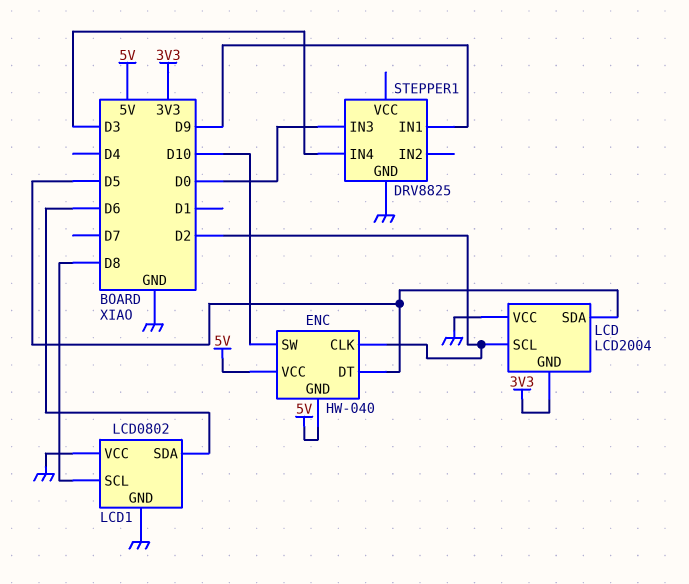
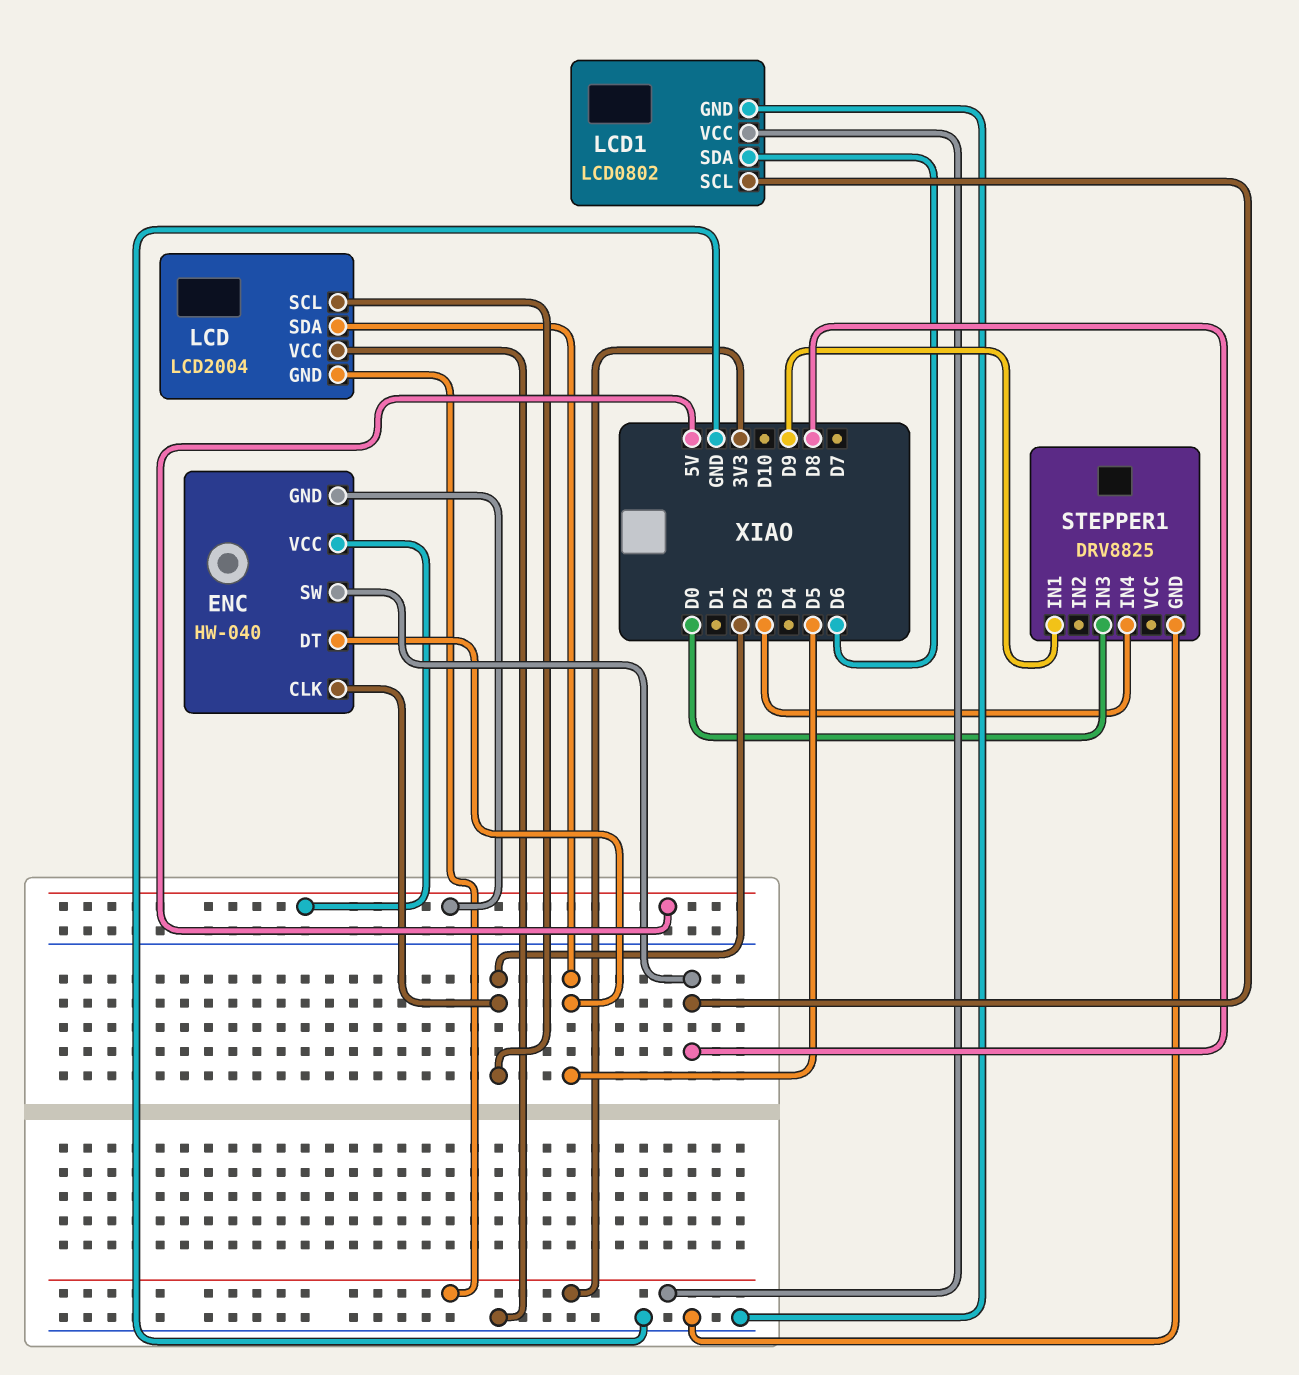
ENC pin SW: D10 -> D8
LCD1 pin VCC: GND -> 3V3

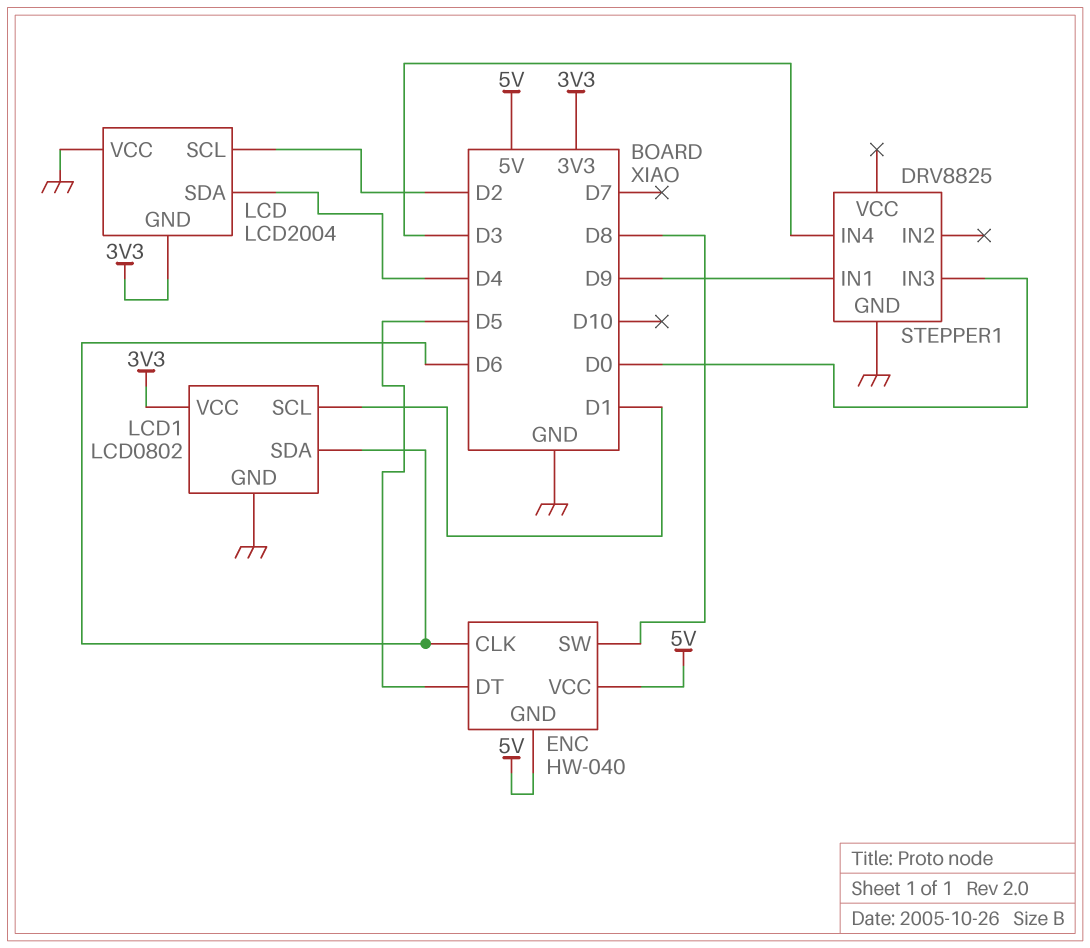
ENC pin CLK: D2 -> D6
LCD pin SDA: D5 -> D4
LCD1 pin SCL: D8 -> D1

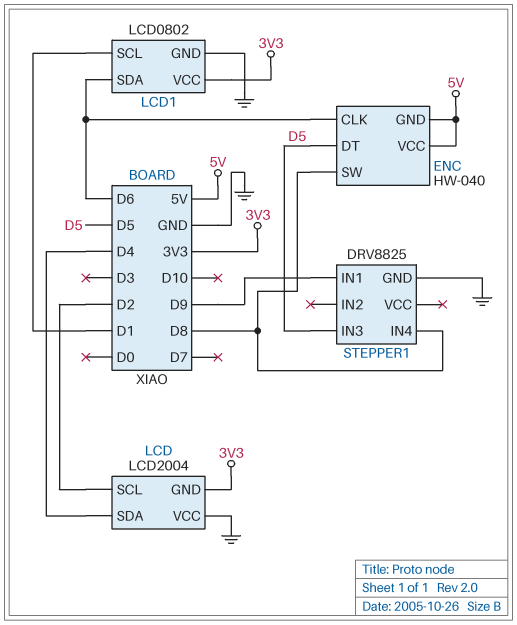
STEPPER1 pin IN3: D0 -> D5
STEPPER1 pin IN4: D3 -> D8

